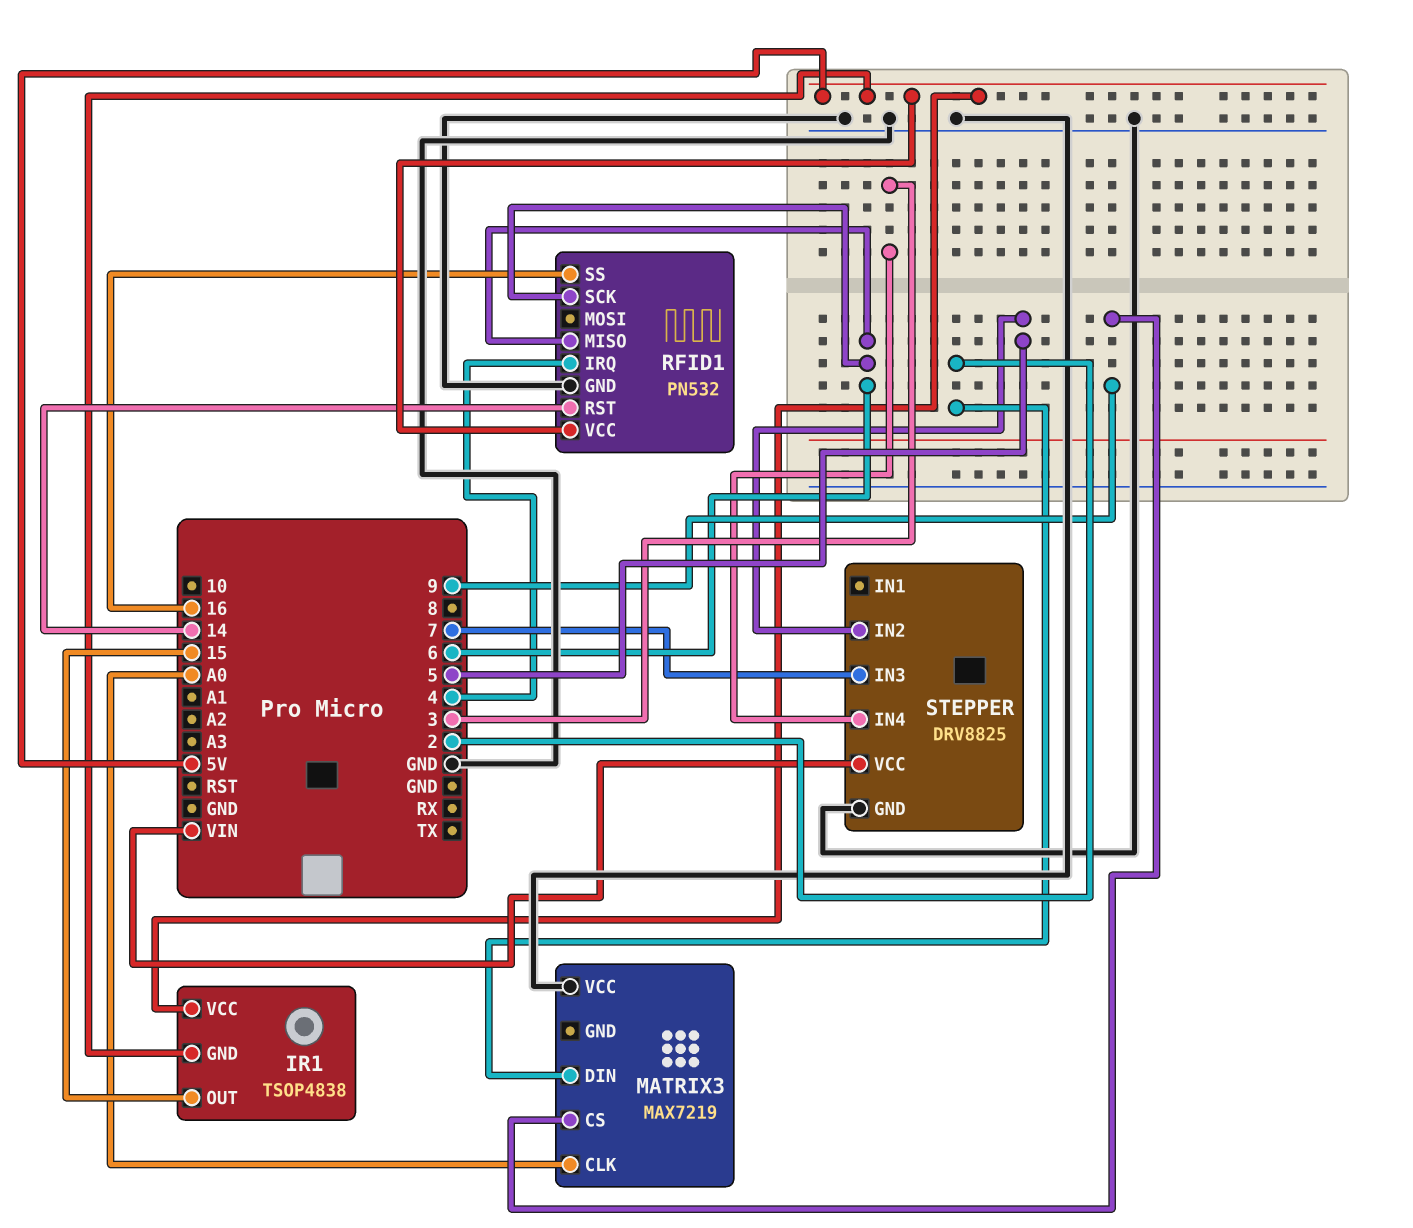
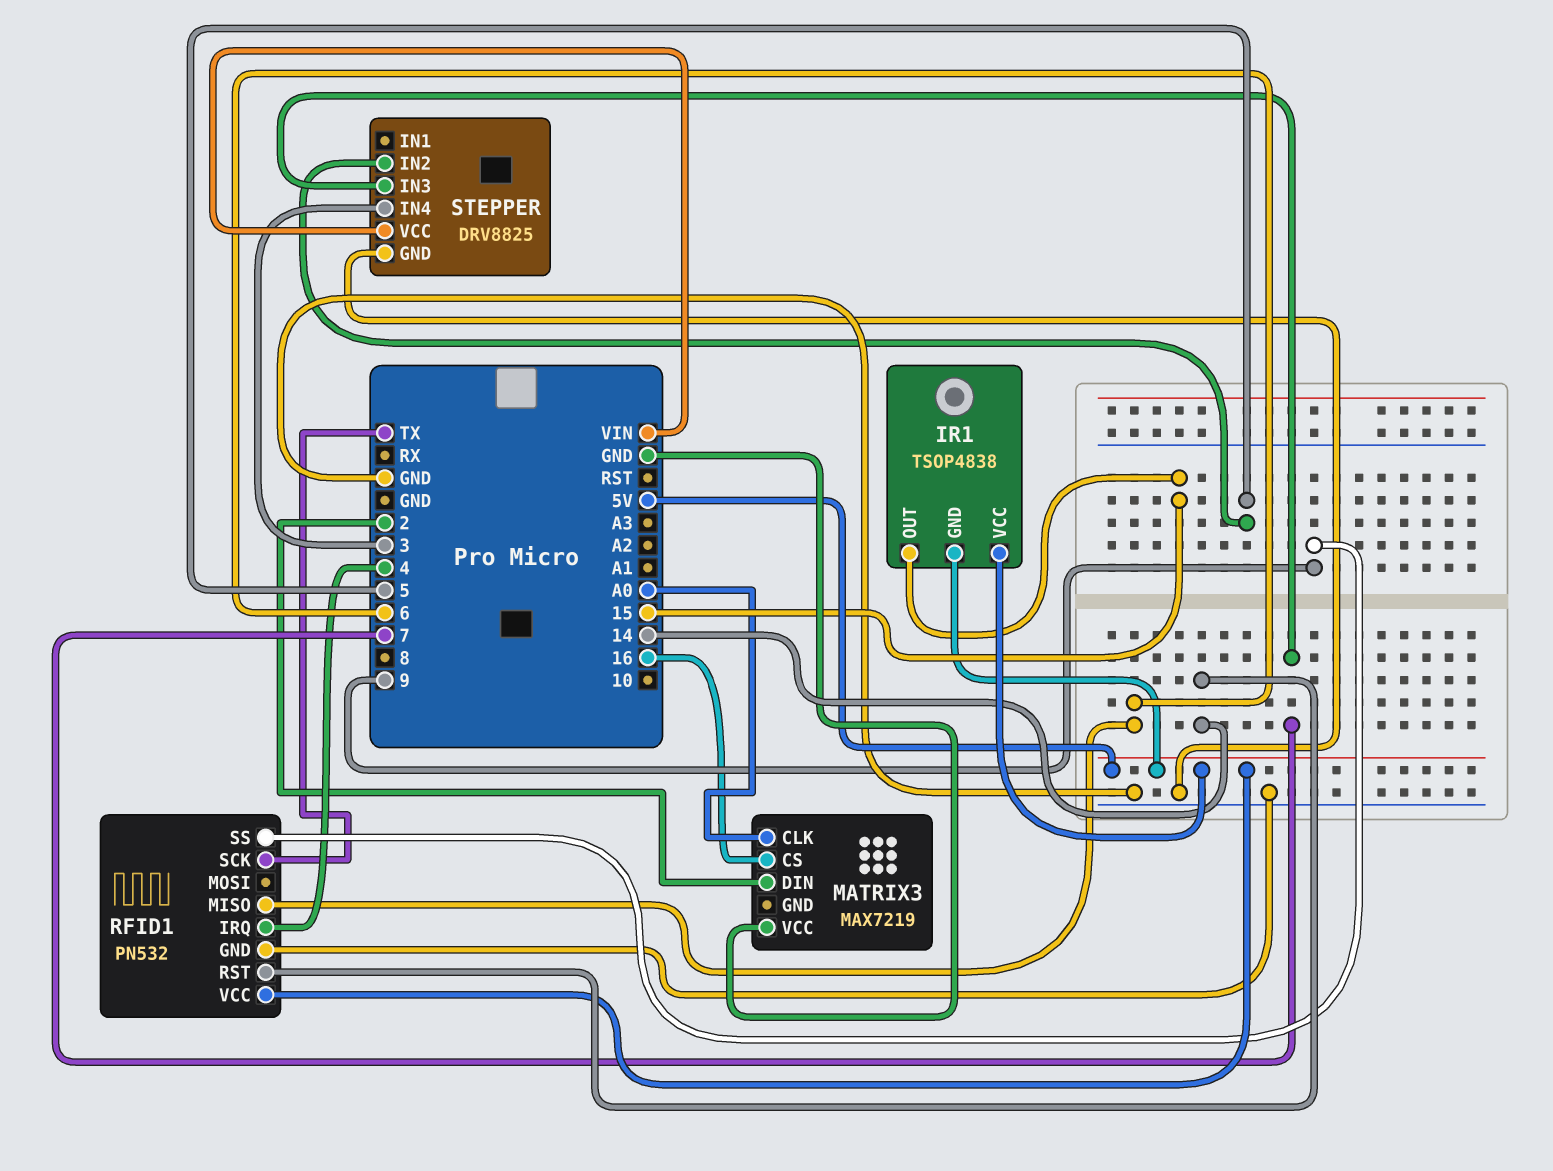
MATRIX3 pin CS: 9 -> 16
RFID1 pin SCK: 6 -> TX
RFID1 pin SS: 16 -> 9

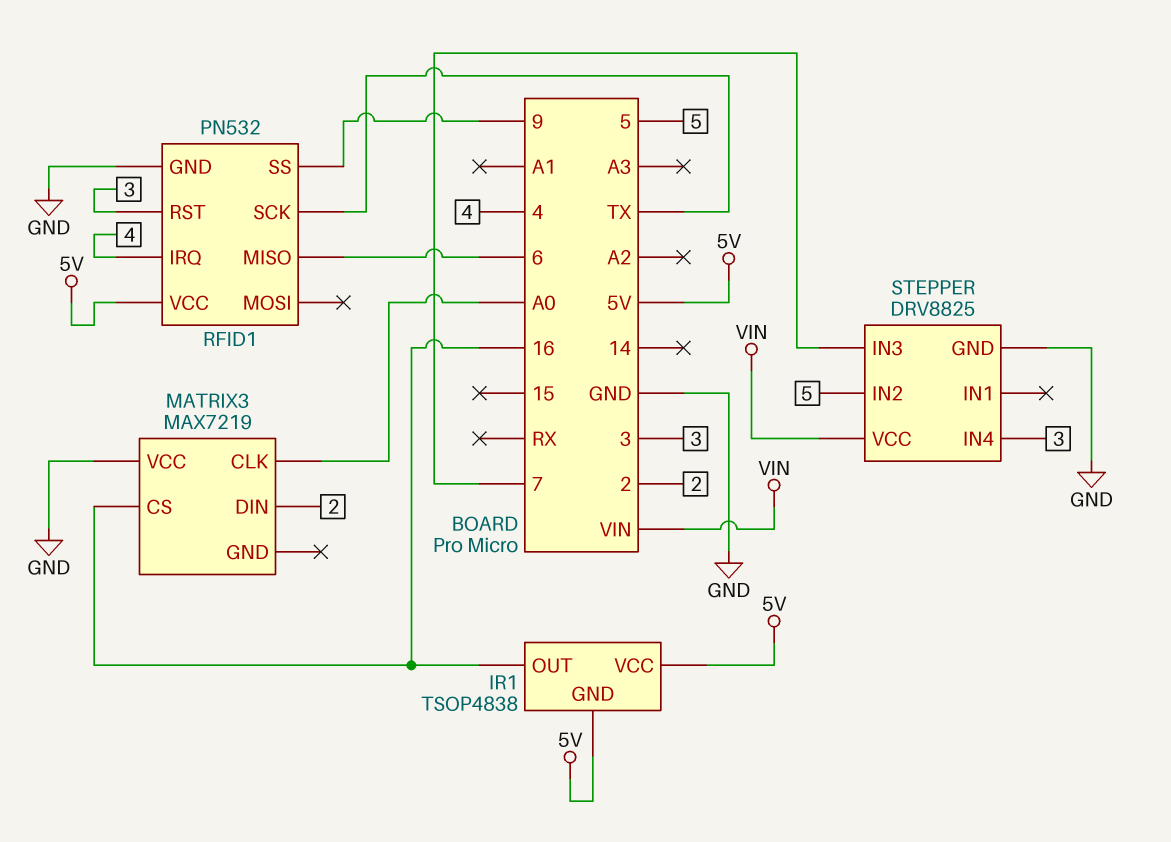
IR1 pin OUT: 15 -> 16
RFID1 pin RST: 14 -> 3

